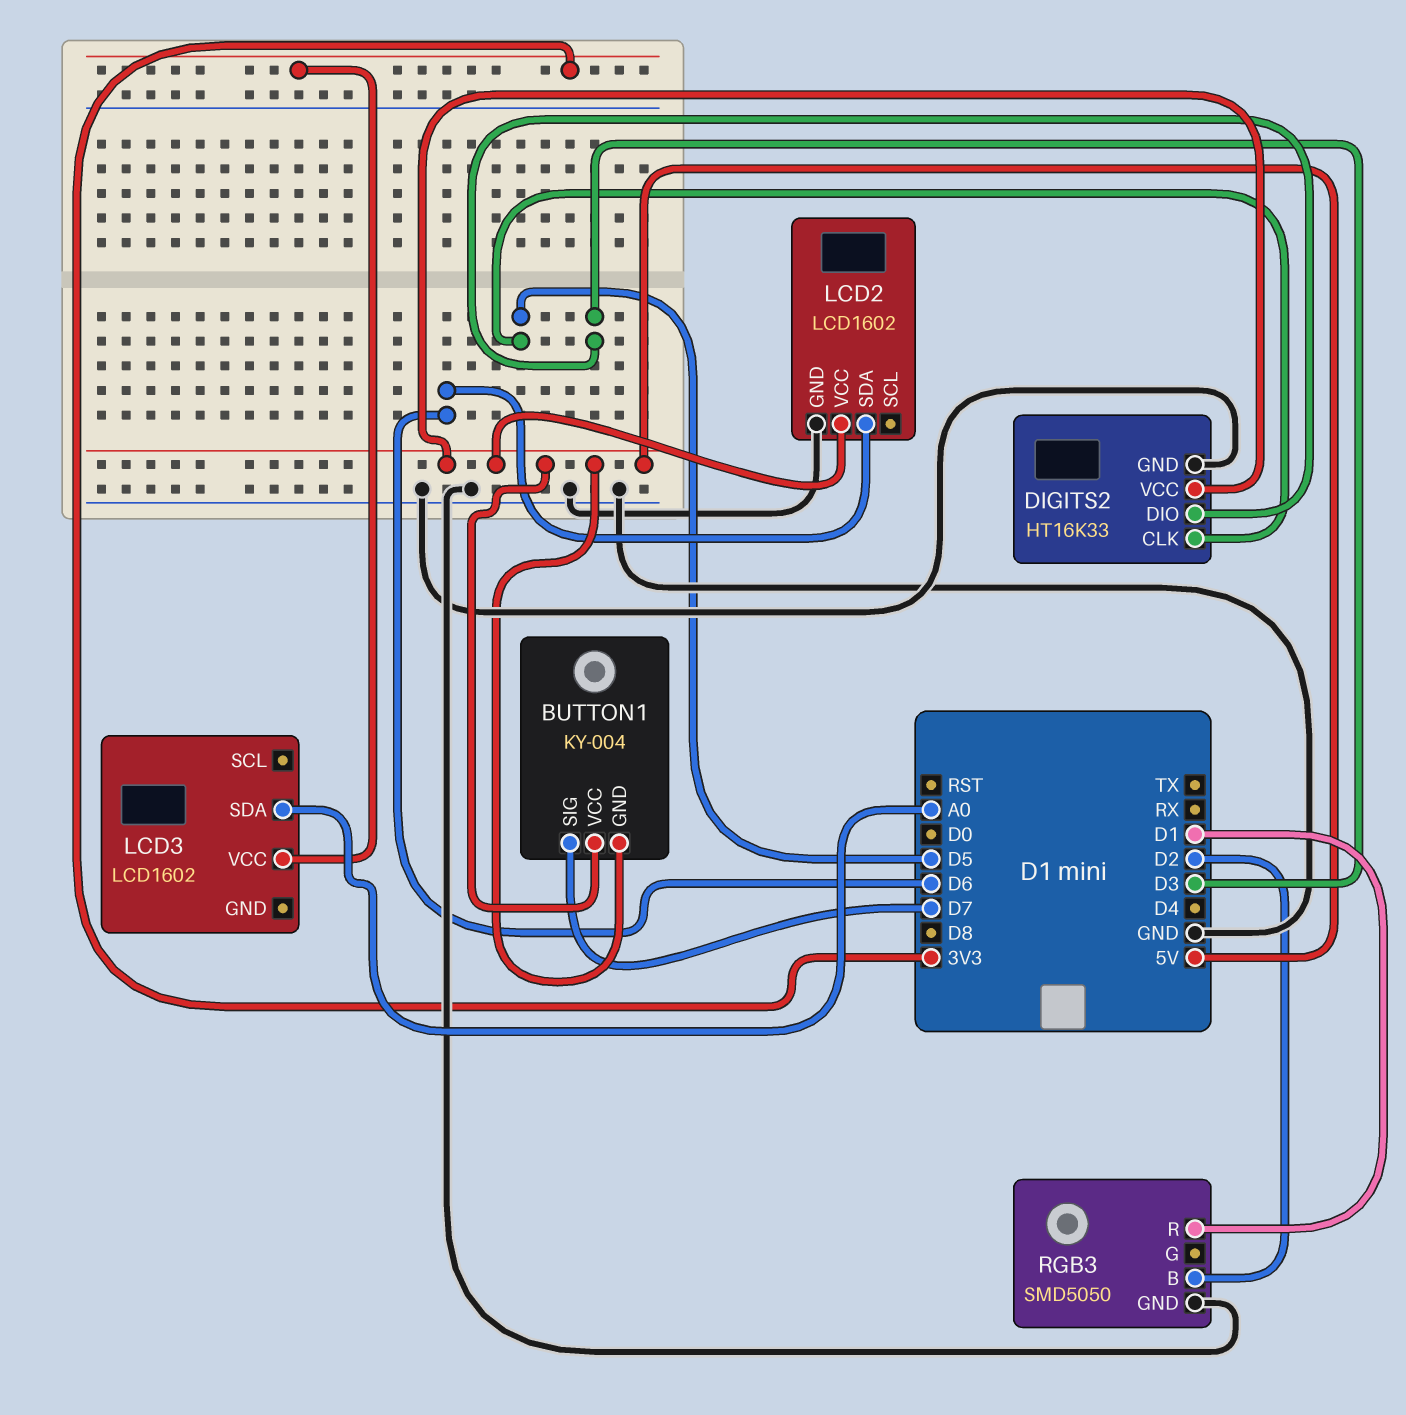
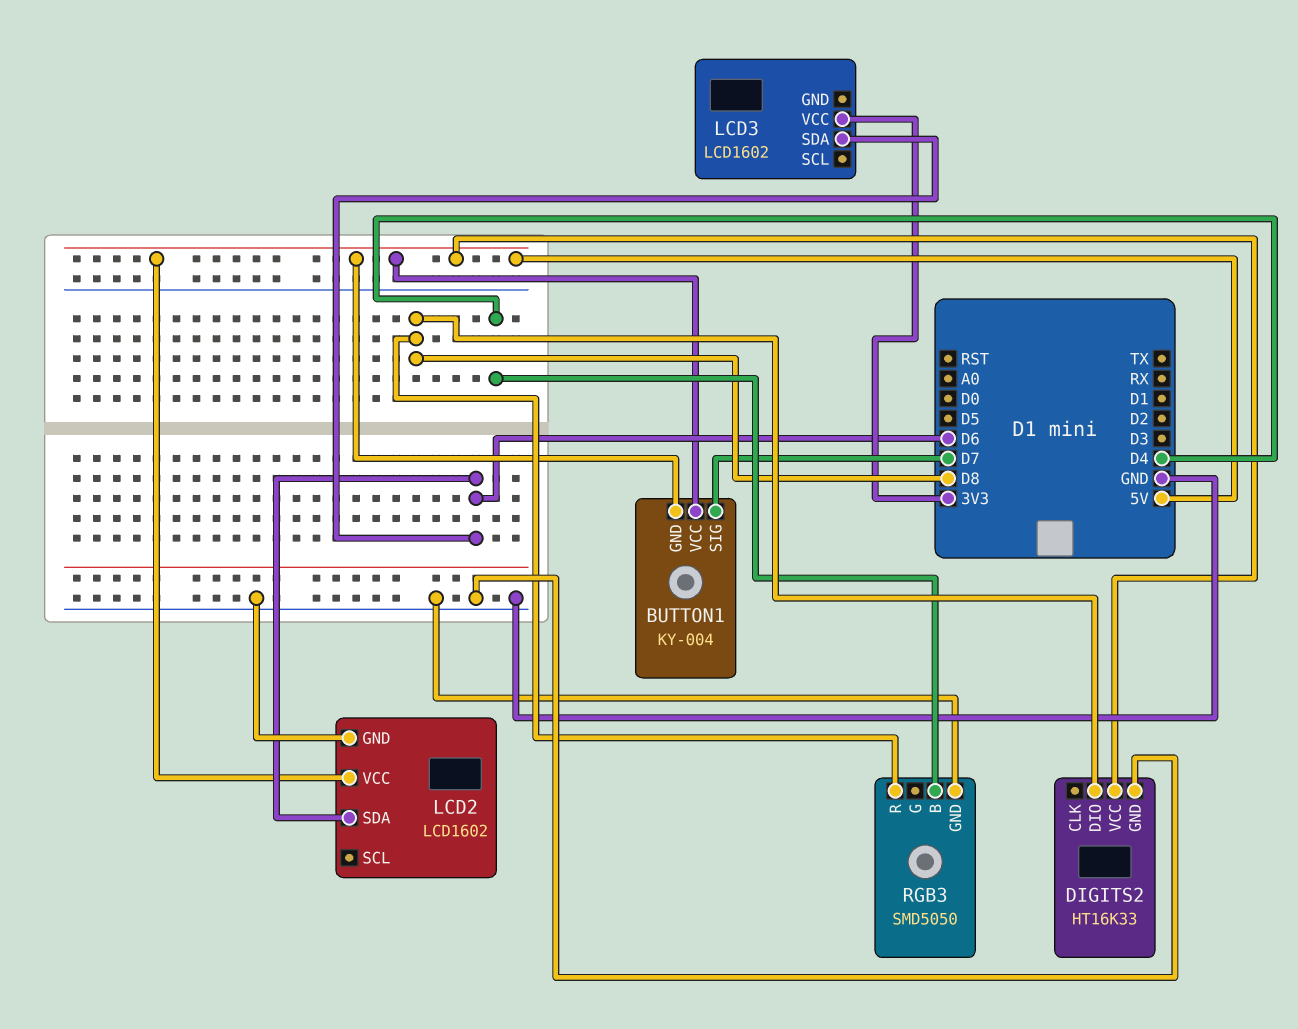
DIGITS2 pin CLK: D5 -> none
DIGITS2 pin DIO: D3 -> D8
LCD3 pin SDA: A0 -> D6
RGB3 pin B: D2 -> D4
RGB3 pin R: D1 -> D8

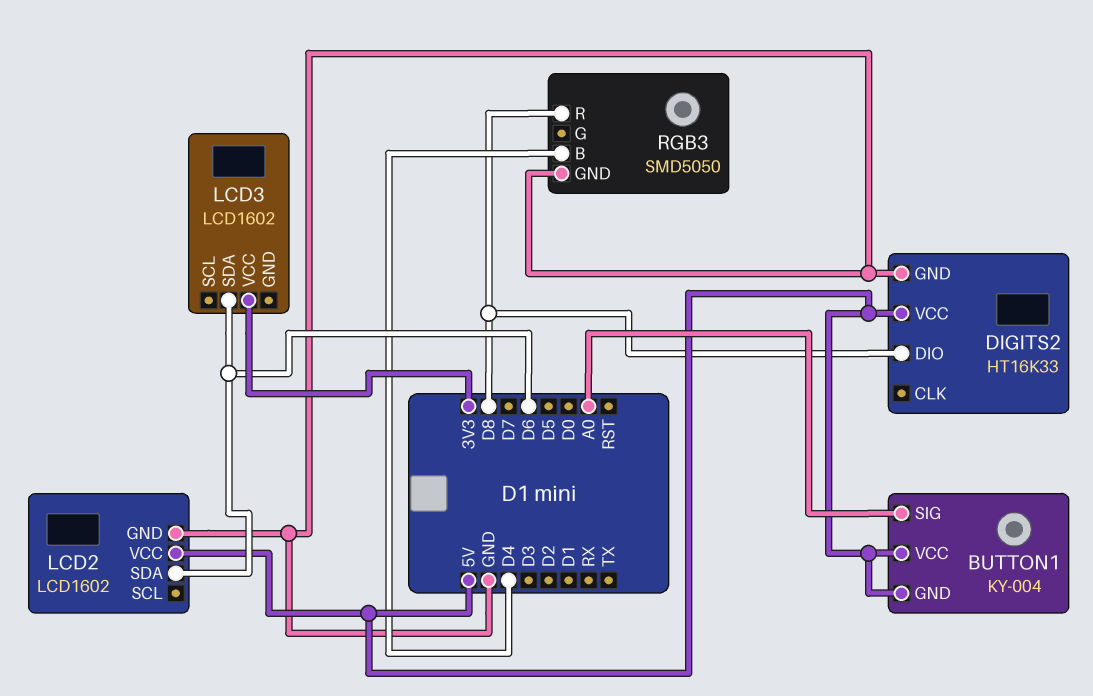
BUTTON1 pin SIG: D7 -> A0

